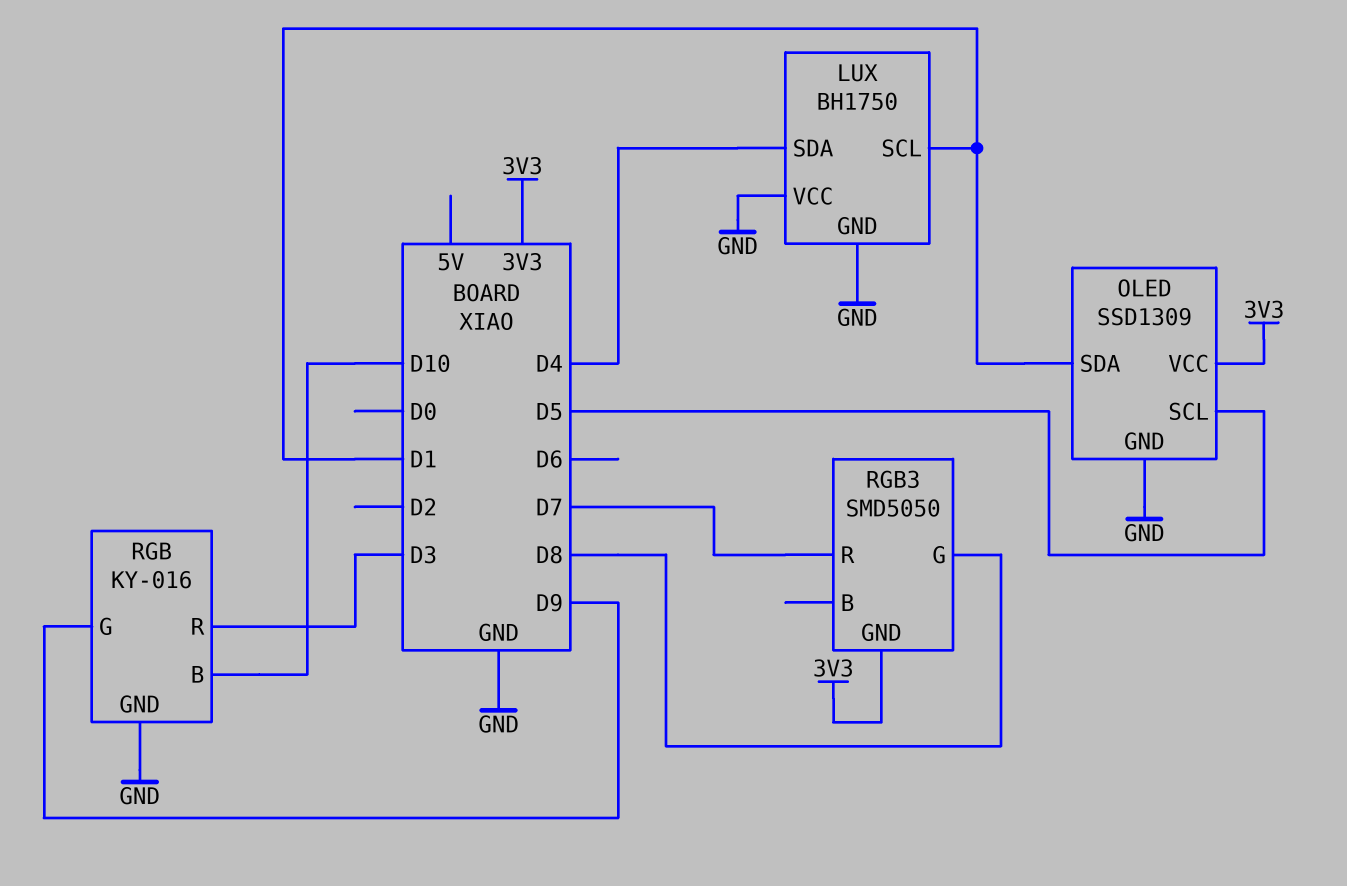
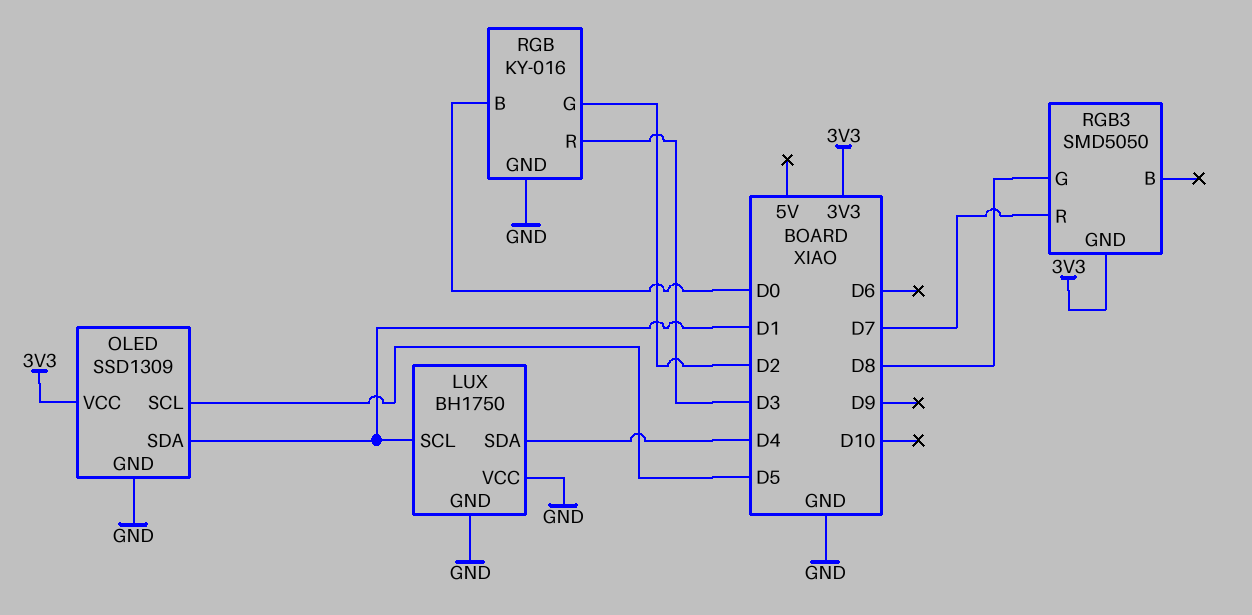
RGB pin B: D10 -> D0
RGB pin G: D9 -> D2

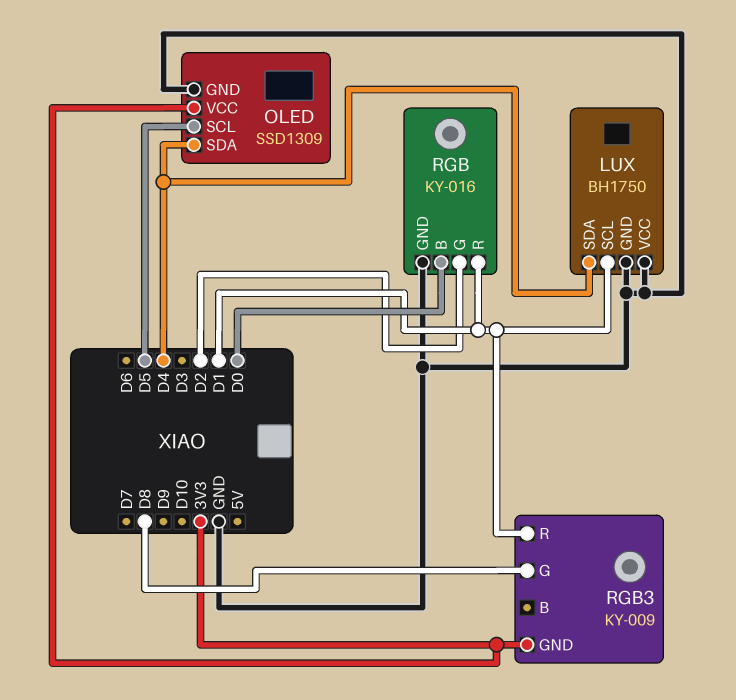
OLED pin SDA: D1 -> D4
RGB pin R: D3 -> D1
RGB3: SMD5050 -> KY-009
RGB3 pin R: D7 -> D1

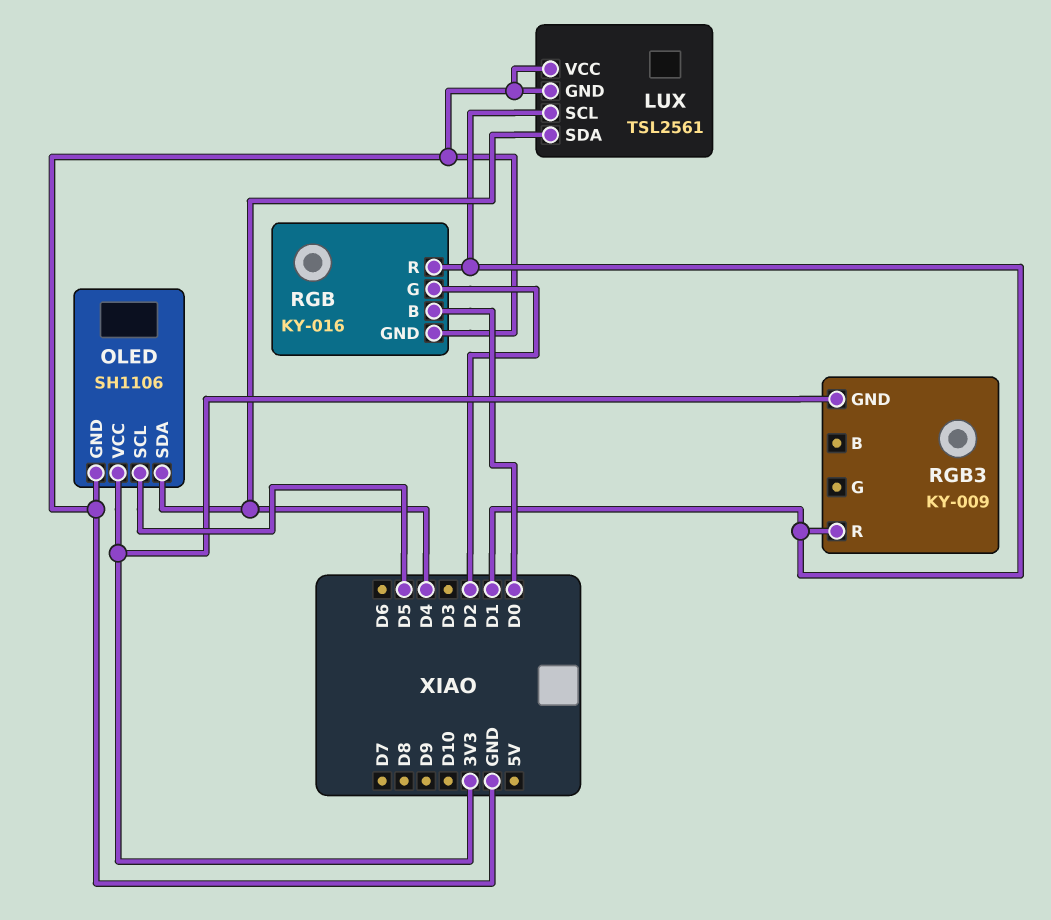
LUX: BH1750 -> TSL2561
OLED: SSD1309 -> SH1106
RGB3 pin G: D8 -> none

